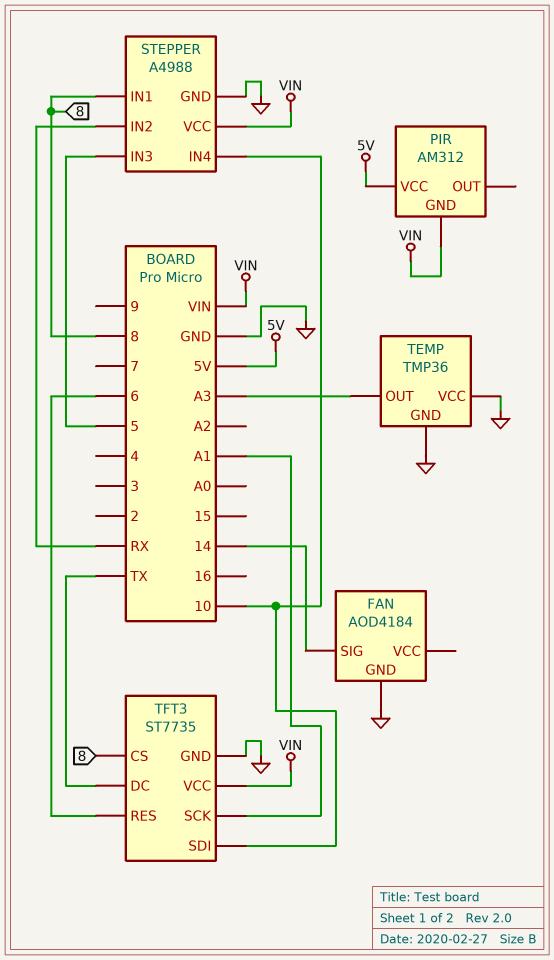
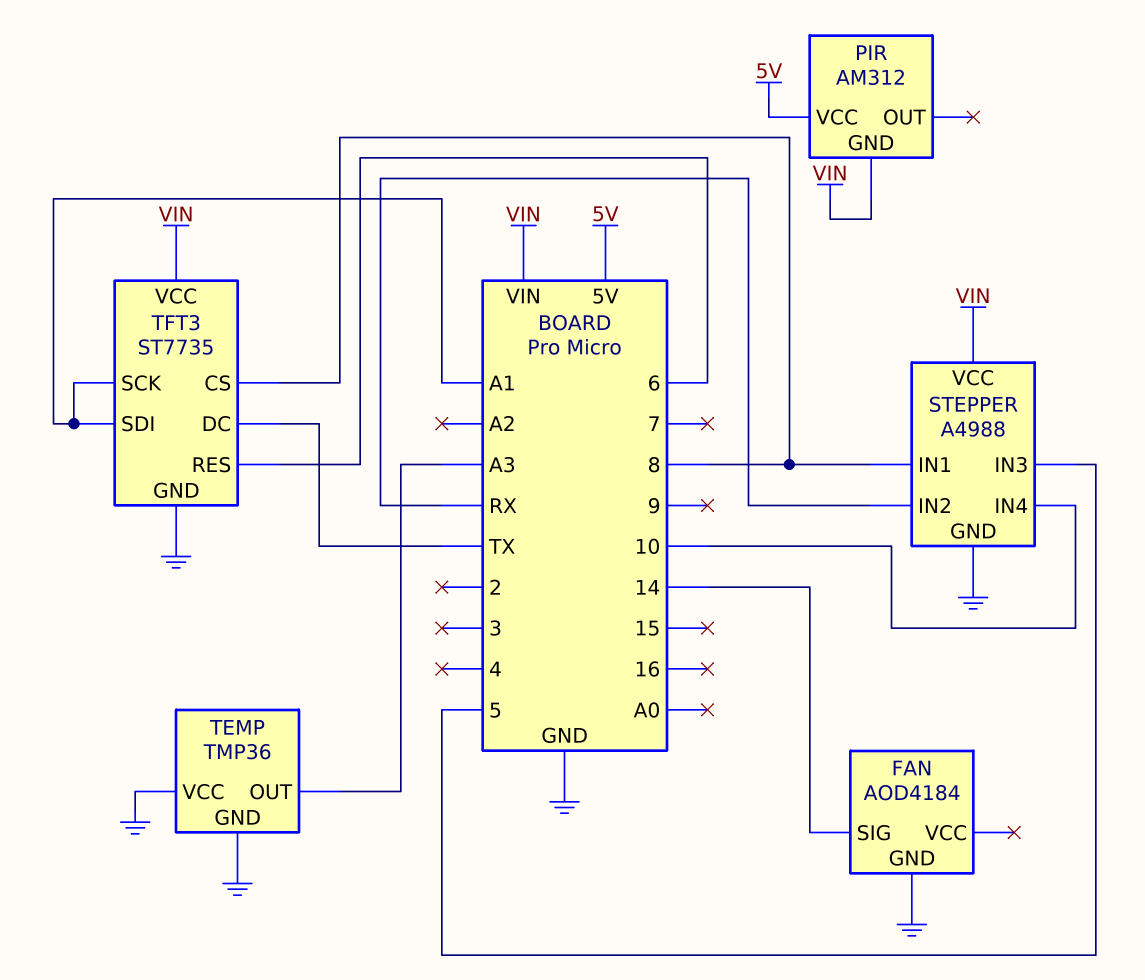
TFT3 pin SDI: 10 -> A1

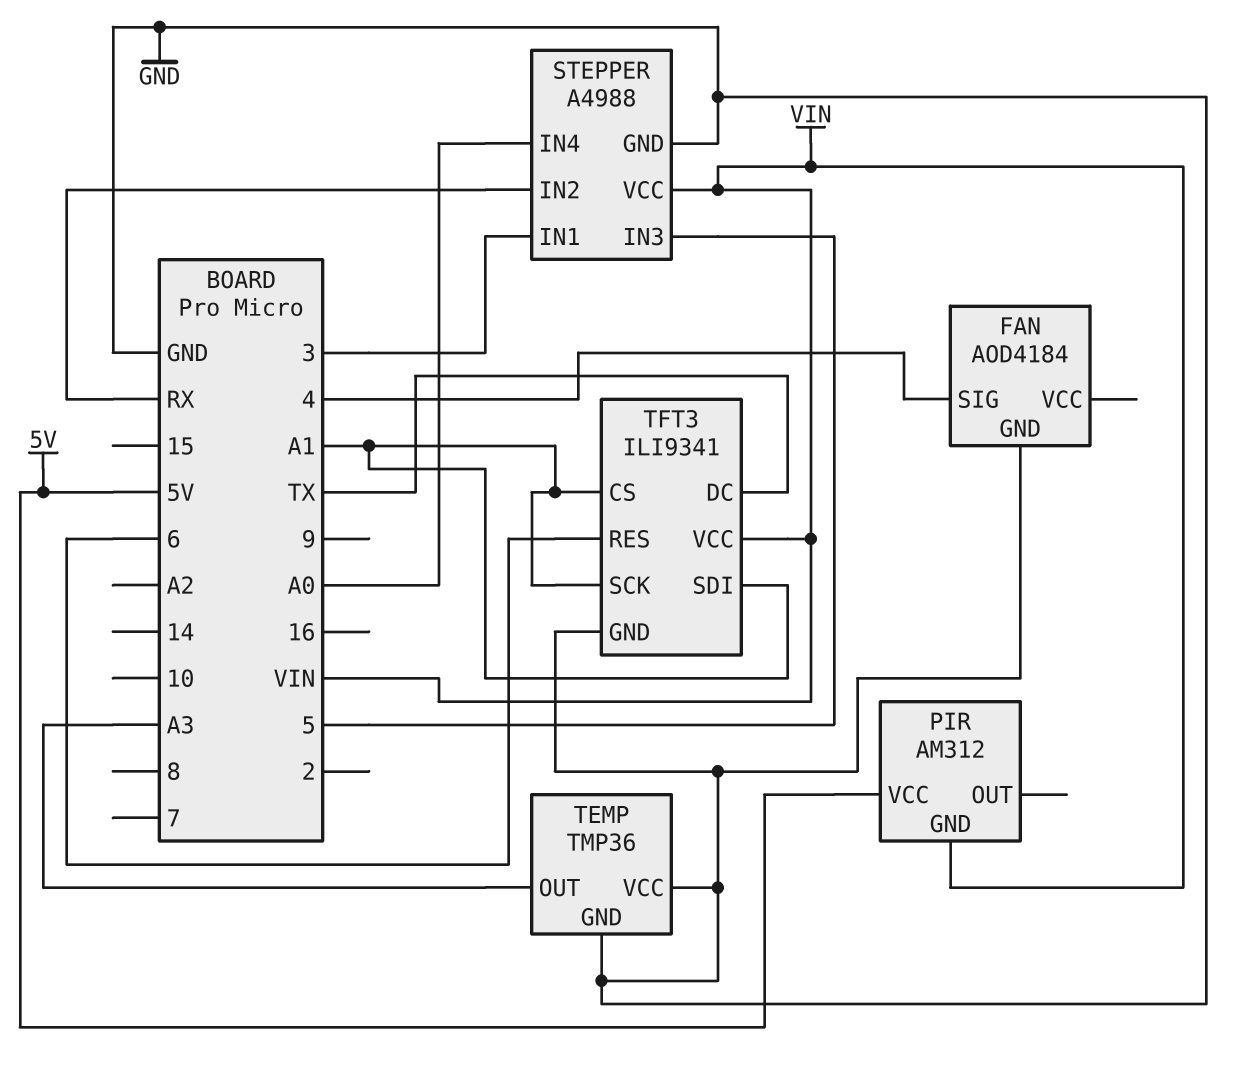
FAN pin SIG: 14 -> 4
STEPPER pin IN1: 8 -> 3
STEPPER pin IN4: 10 -> A0
TFT3: ST7735 -> ILI9341
TFT3 pin CS: 8 -> A1

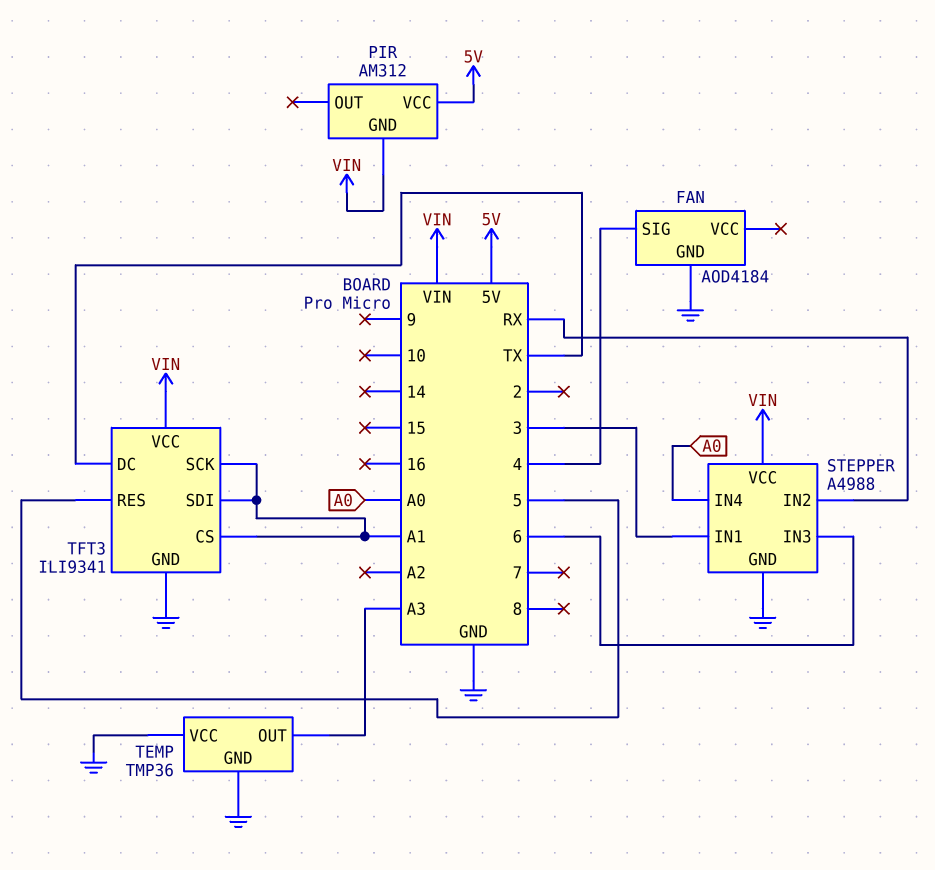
STEPPER pin IN3: 5 -> 6
TFT3 pin RES: 6 -> 5

